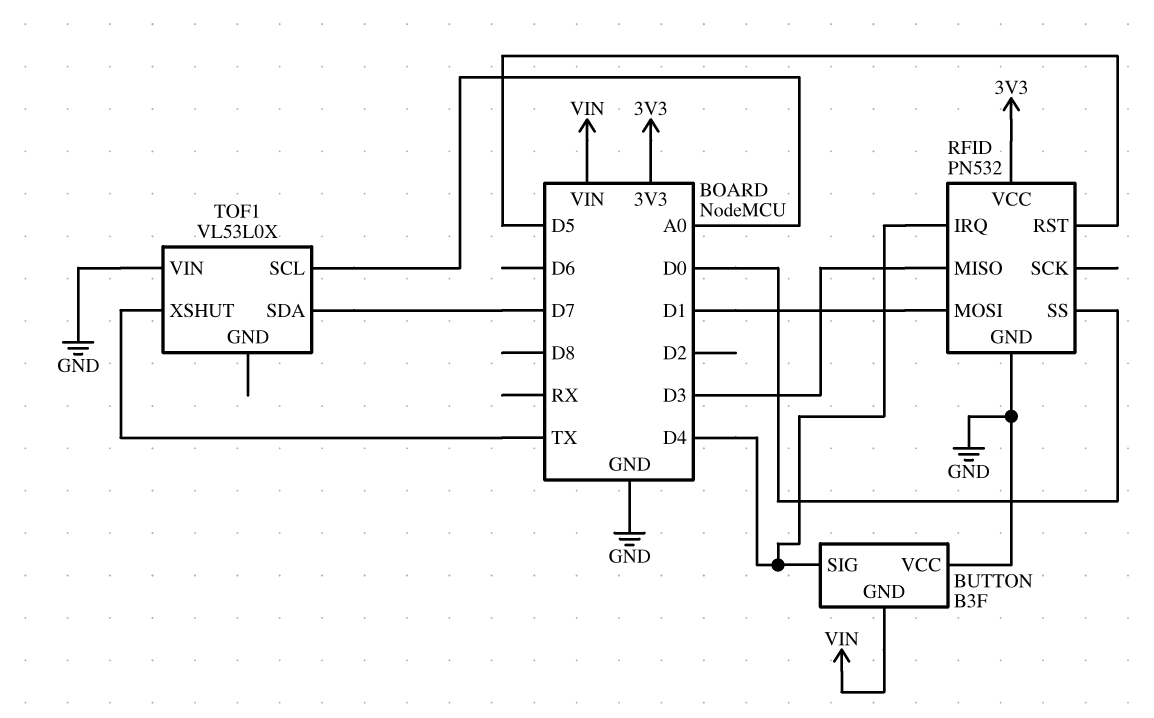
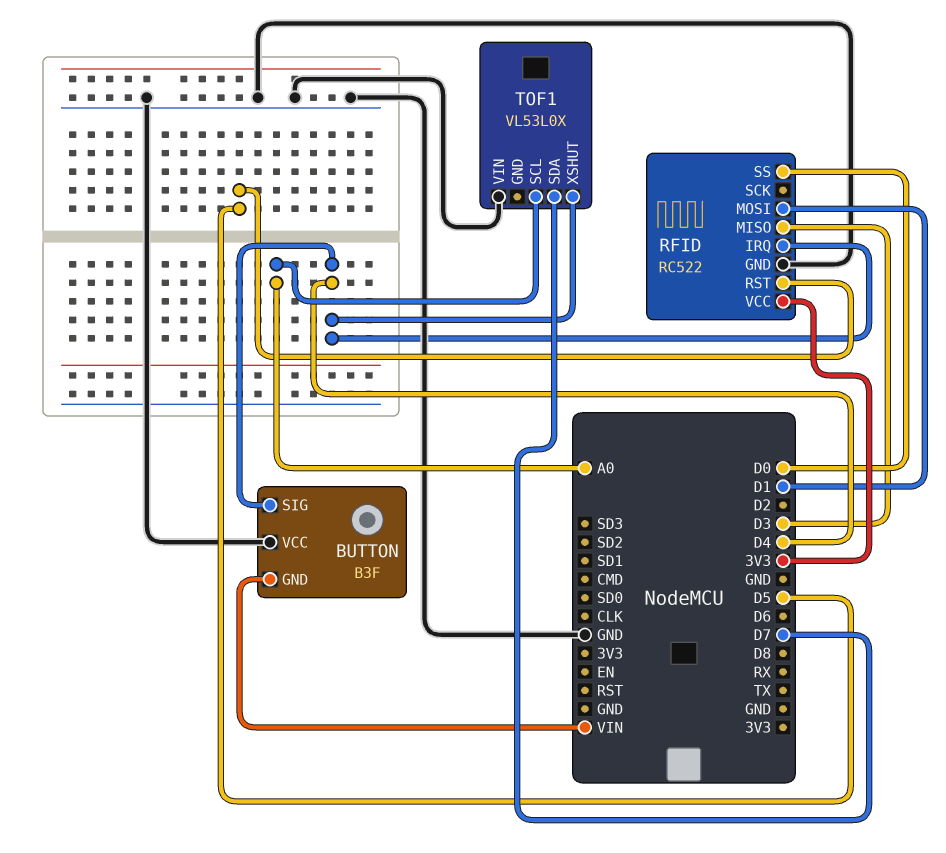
RFID: PN532 -> RC522
TOF1 pin XSHUT: TX -> D4

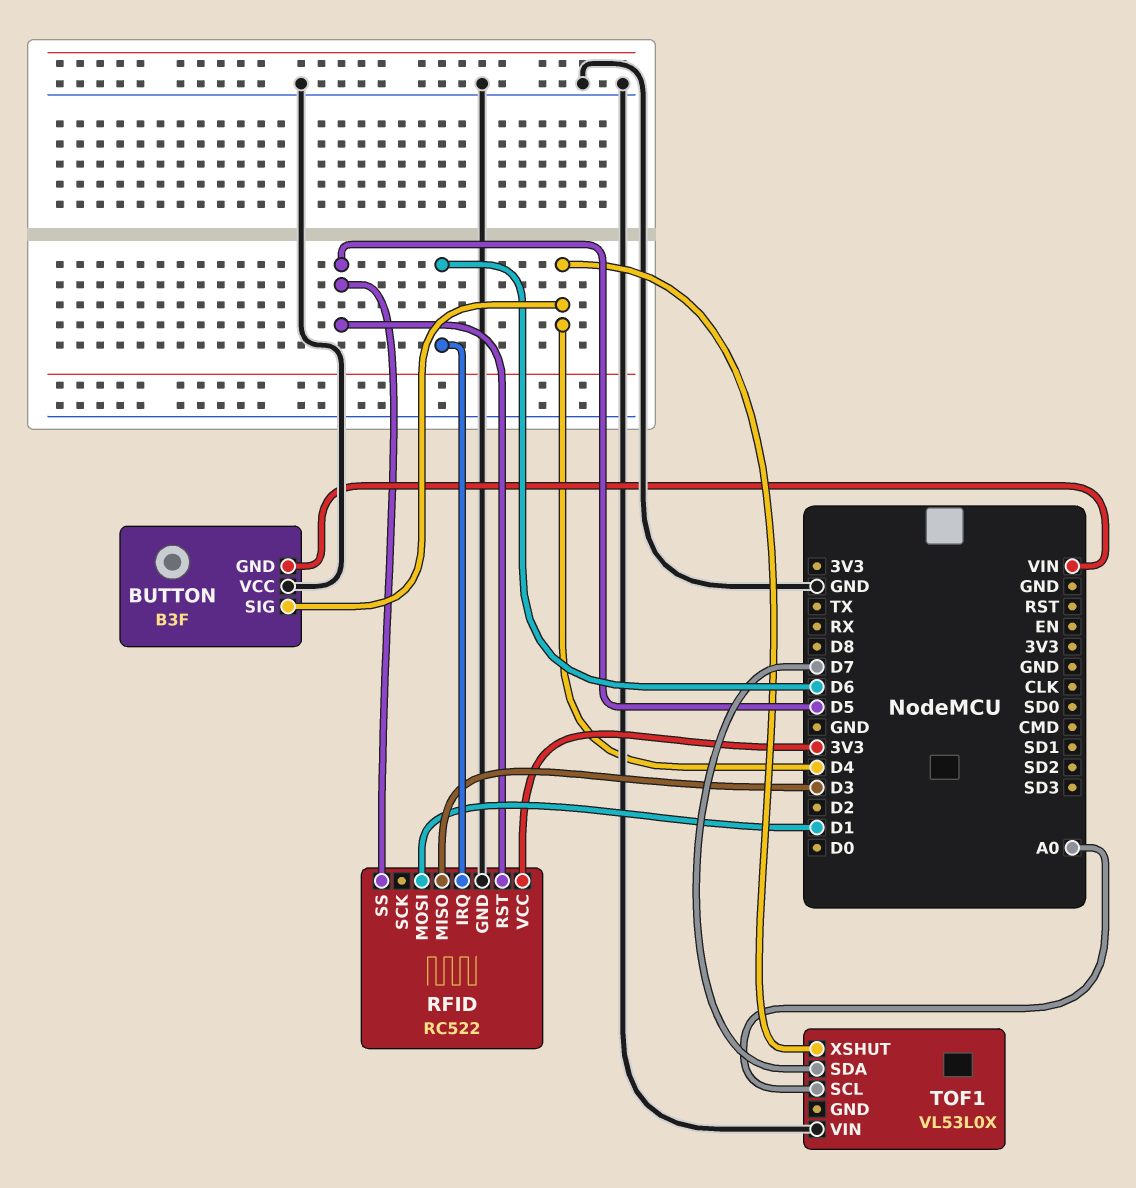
RFID pin IRQ: D4 -> D6
RFID pin SS: D0 -> D5

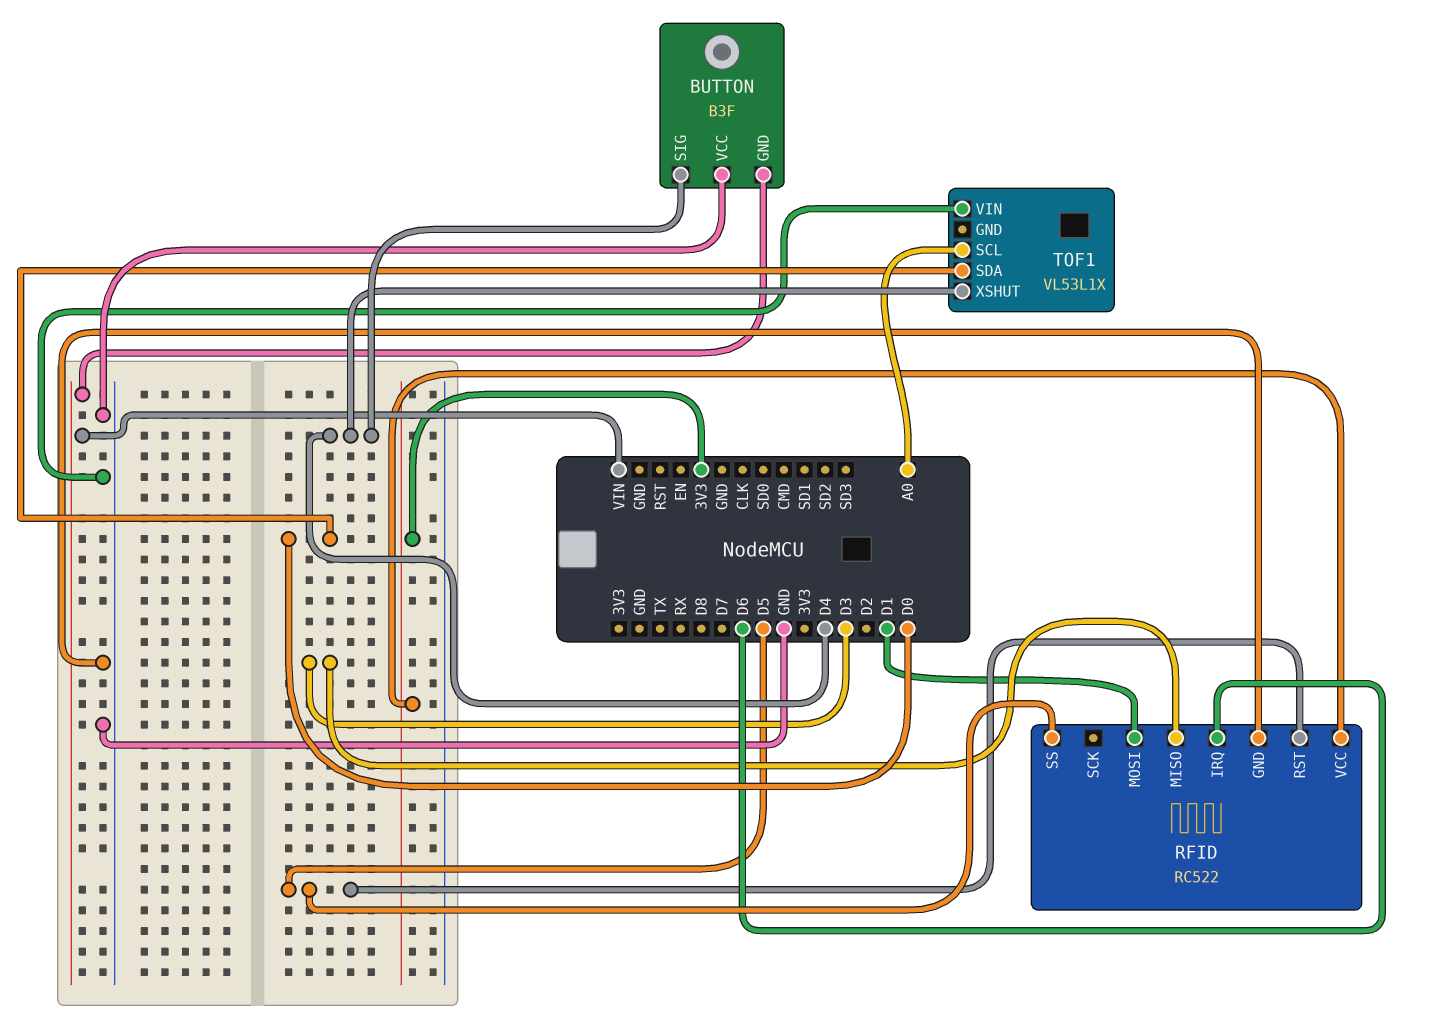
TOF1: VL53L0X -> VL53L1X
TOF1 pin SDA: D7 -> D0

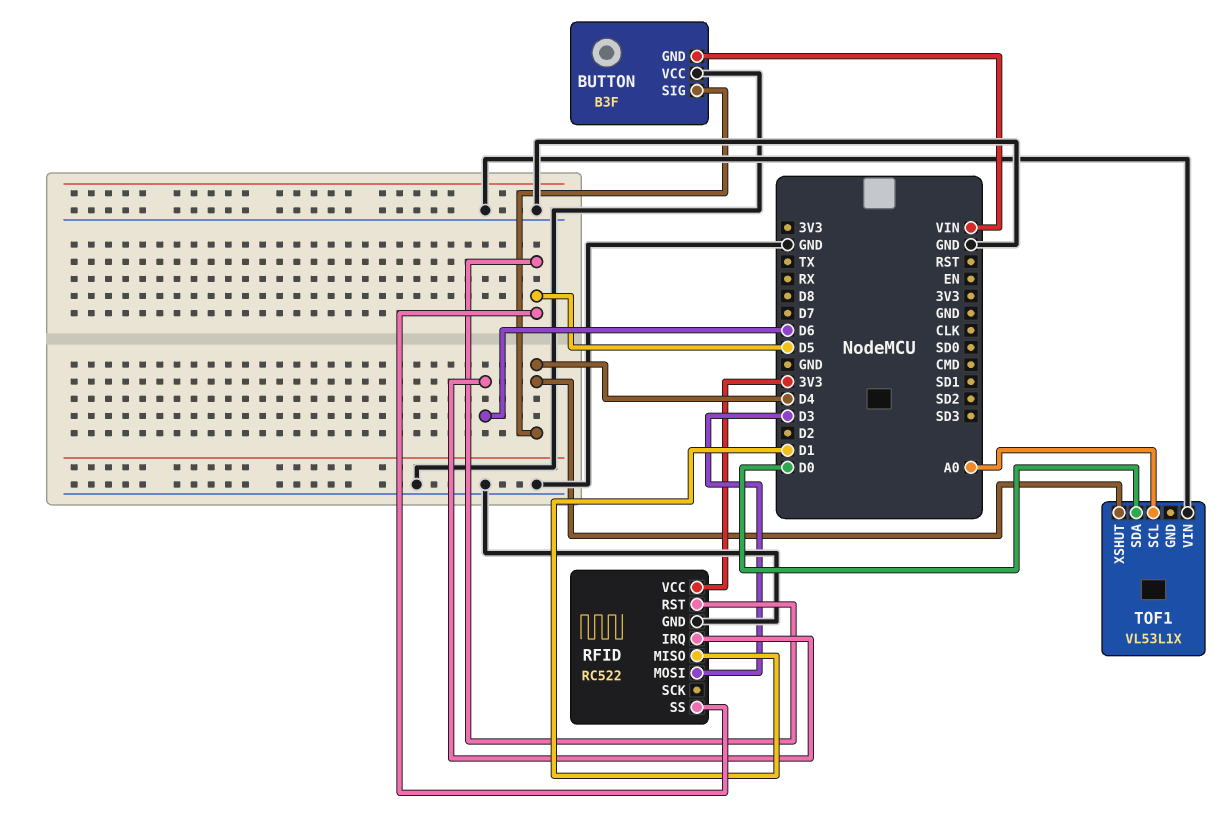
RFID pin MISO: D3 -> D1
RFID pin MOSI: D1 -> D3

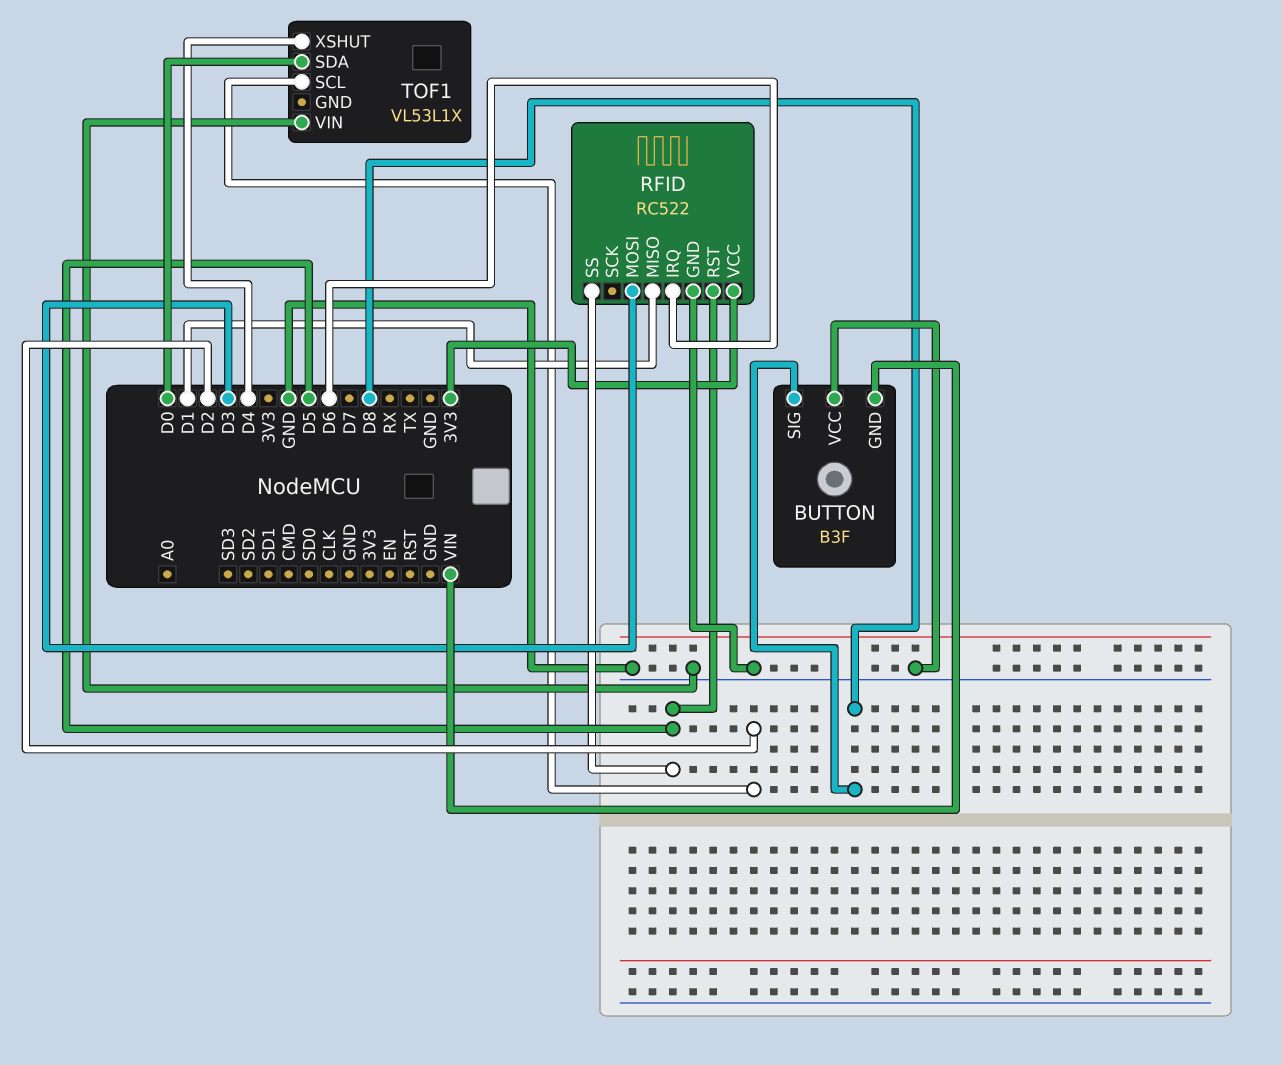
BUTTON pin SIG: D4 -> D8
TOF1 pin SCL: A0 -> D2

